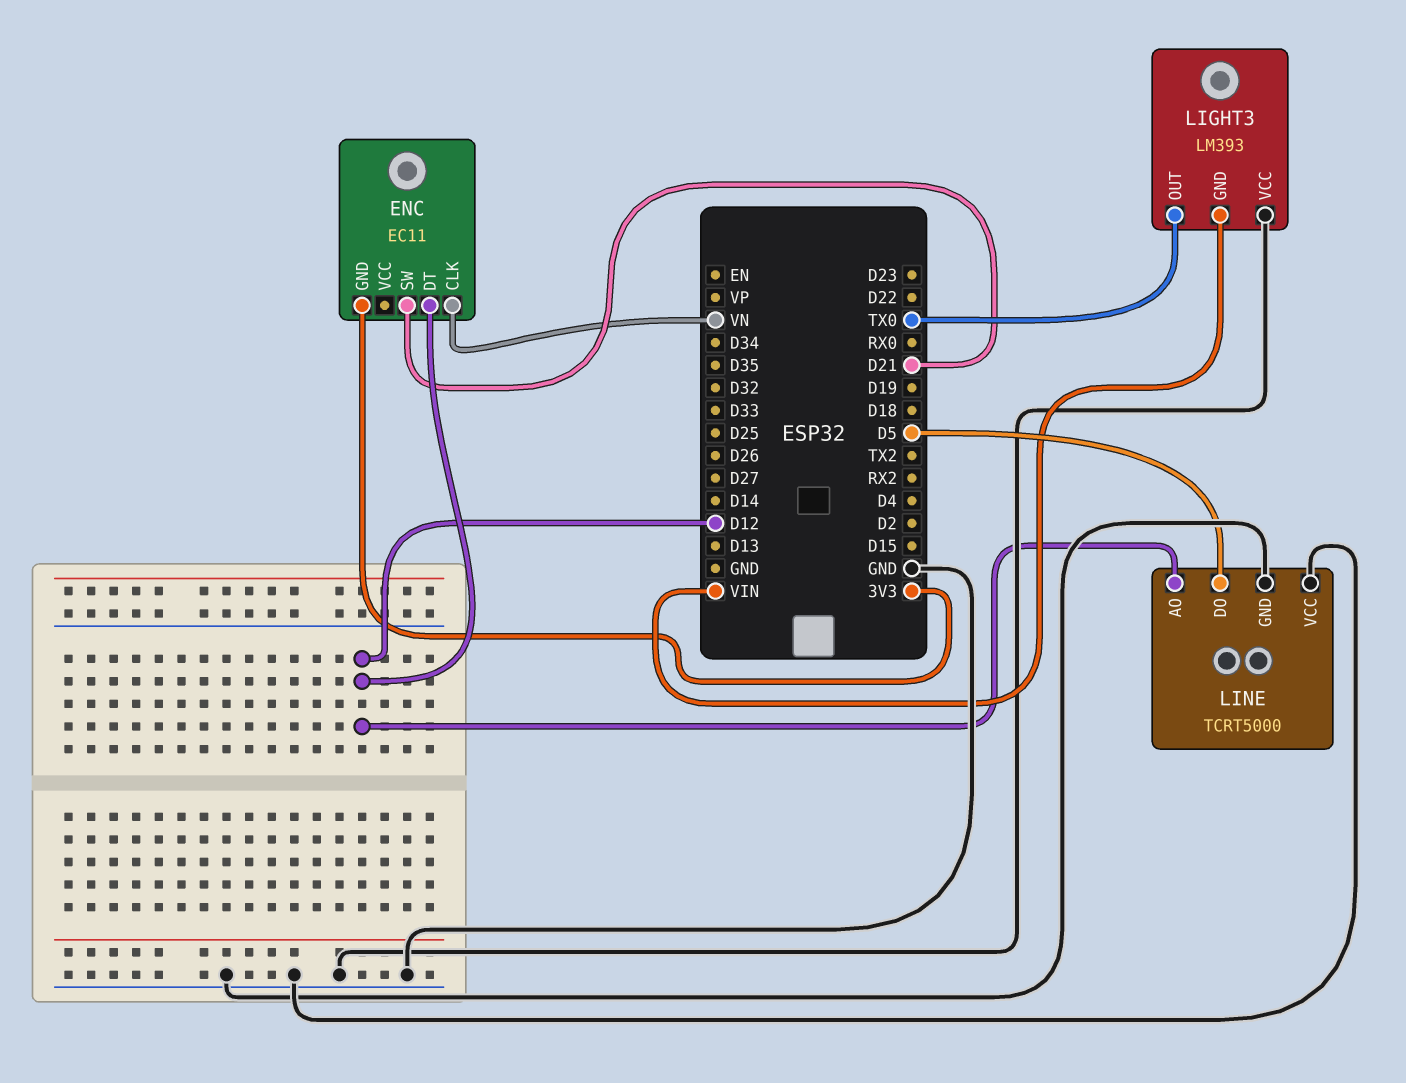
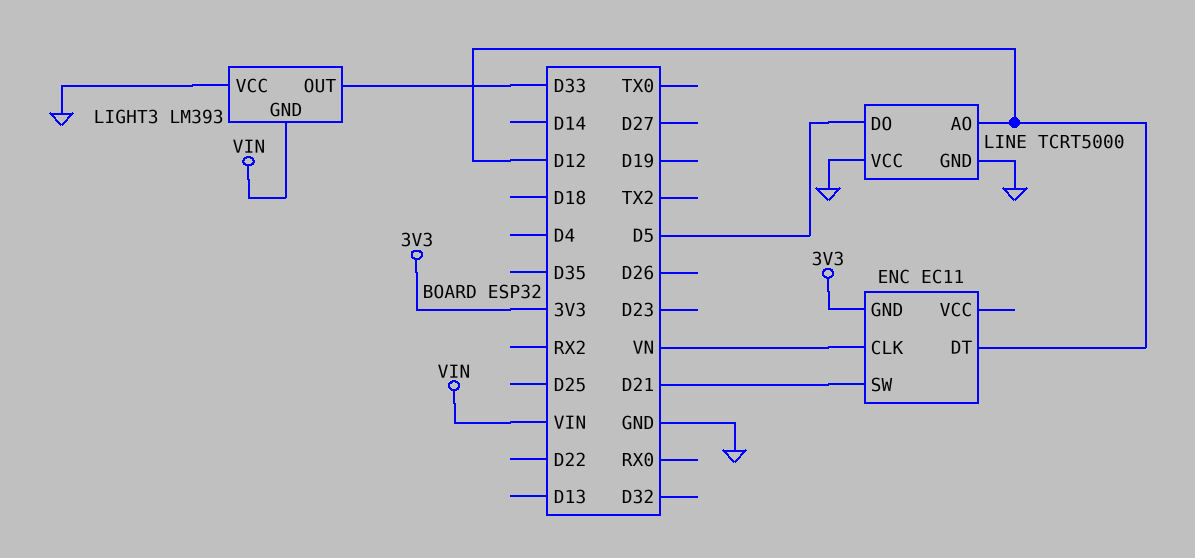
LIGHT3 pin OUT: TX0 -> D33

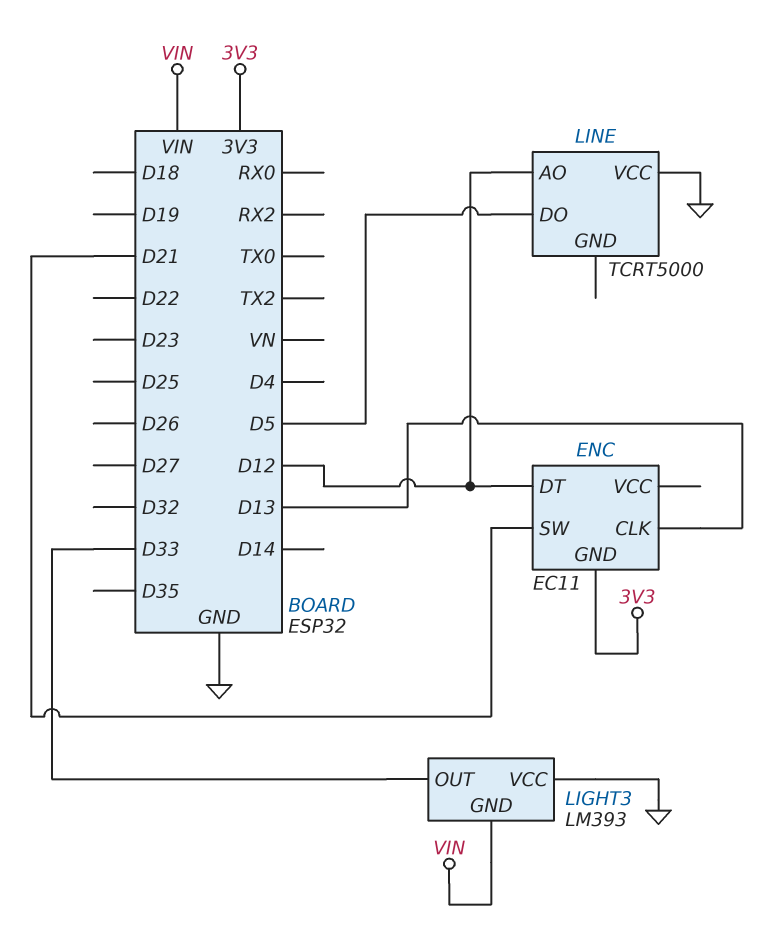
ENC pin CLK: VN -> D13
LINE pin GND: GND -> none

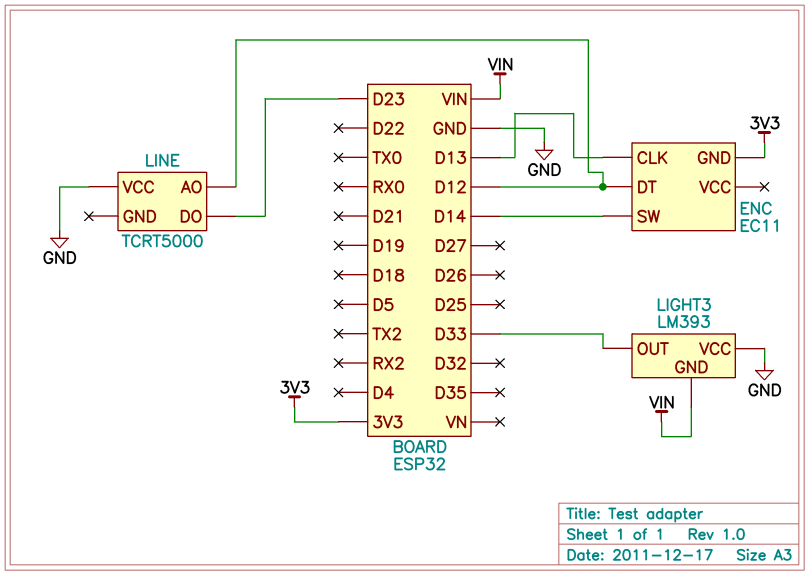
ENC pin SW: D21 -> D14
LINE pin DO: D5 -> D23

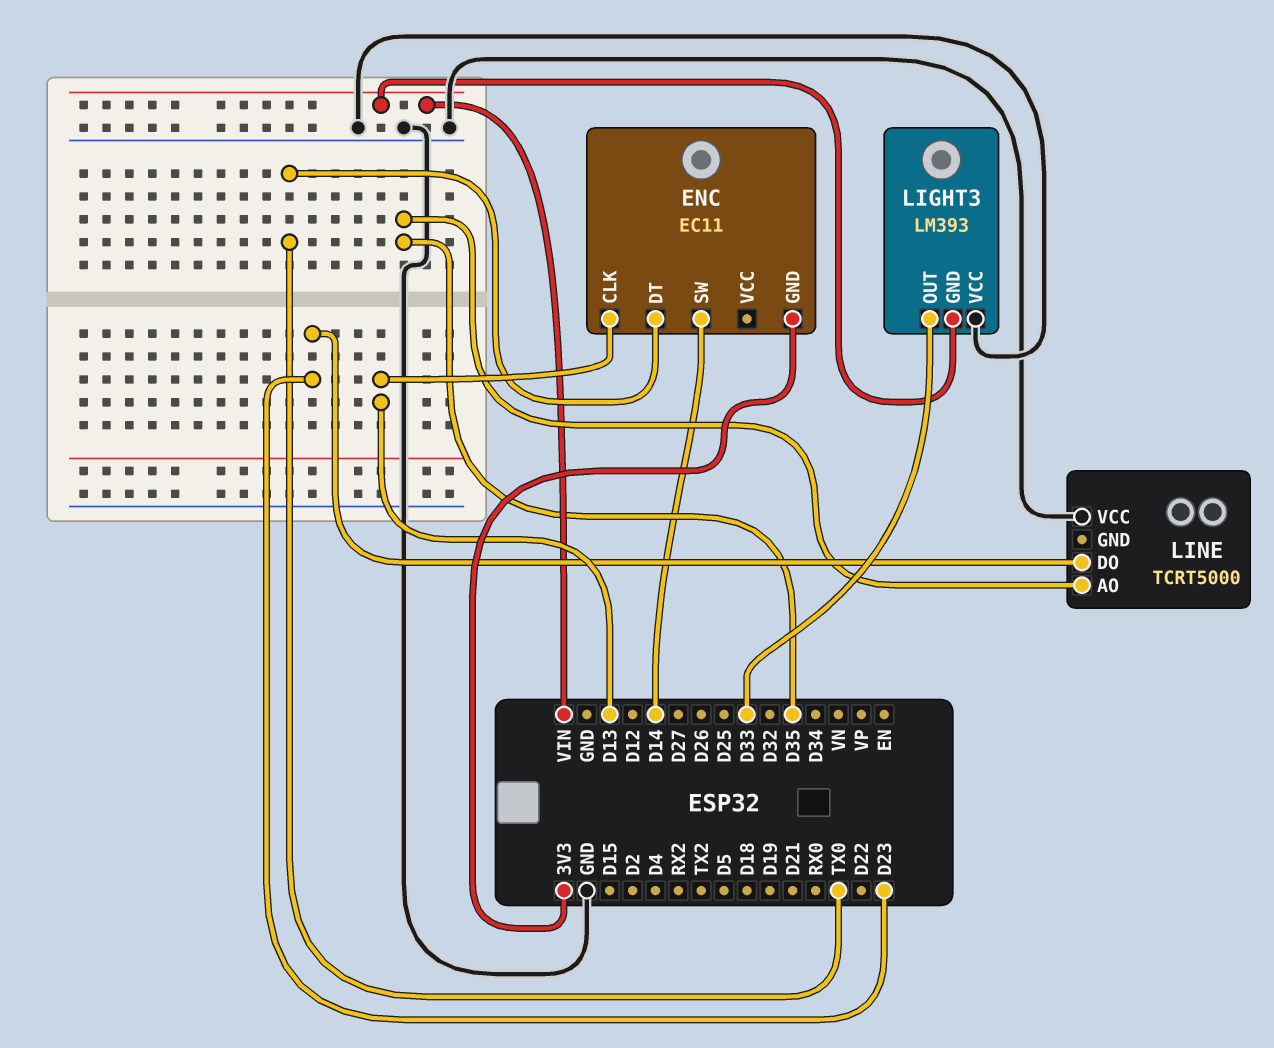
ENC pin DT: D12 -> TX0
LINE pin AO: D12 -> D35

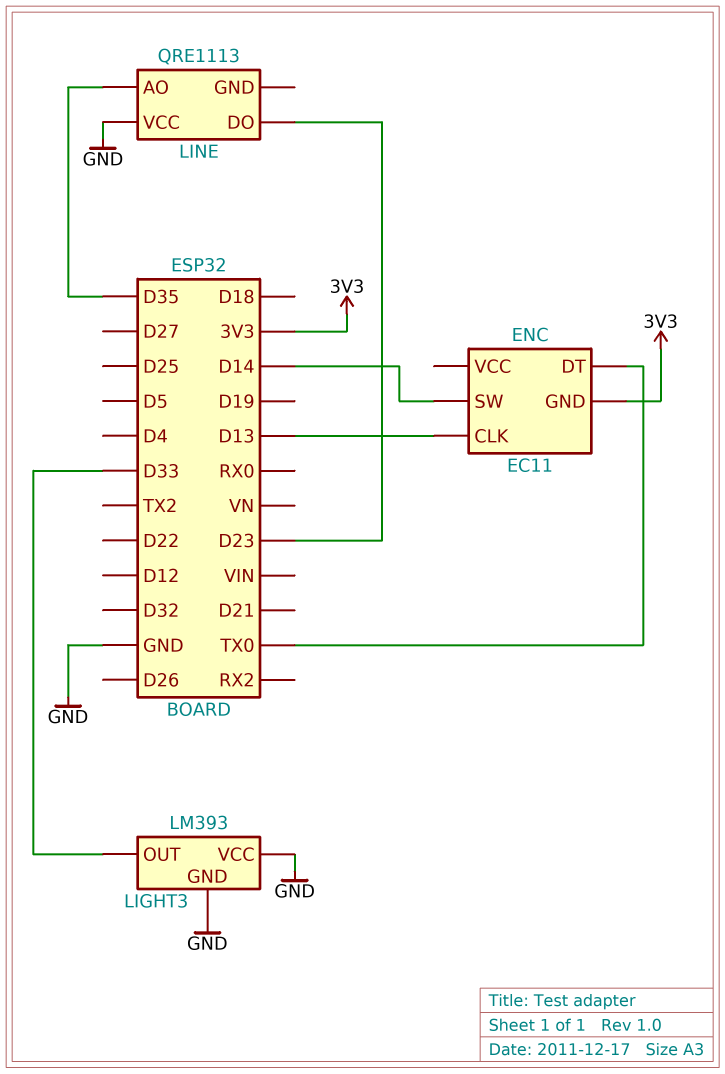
LIGHT3 pin GND: VIN -> GND
LINE: TCRT5000 -> QRE1113

